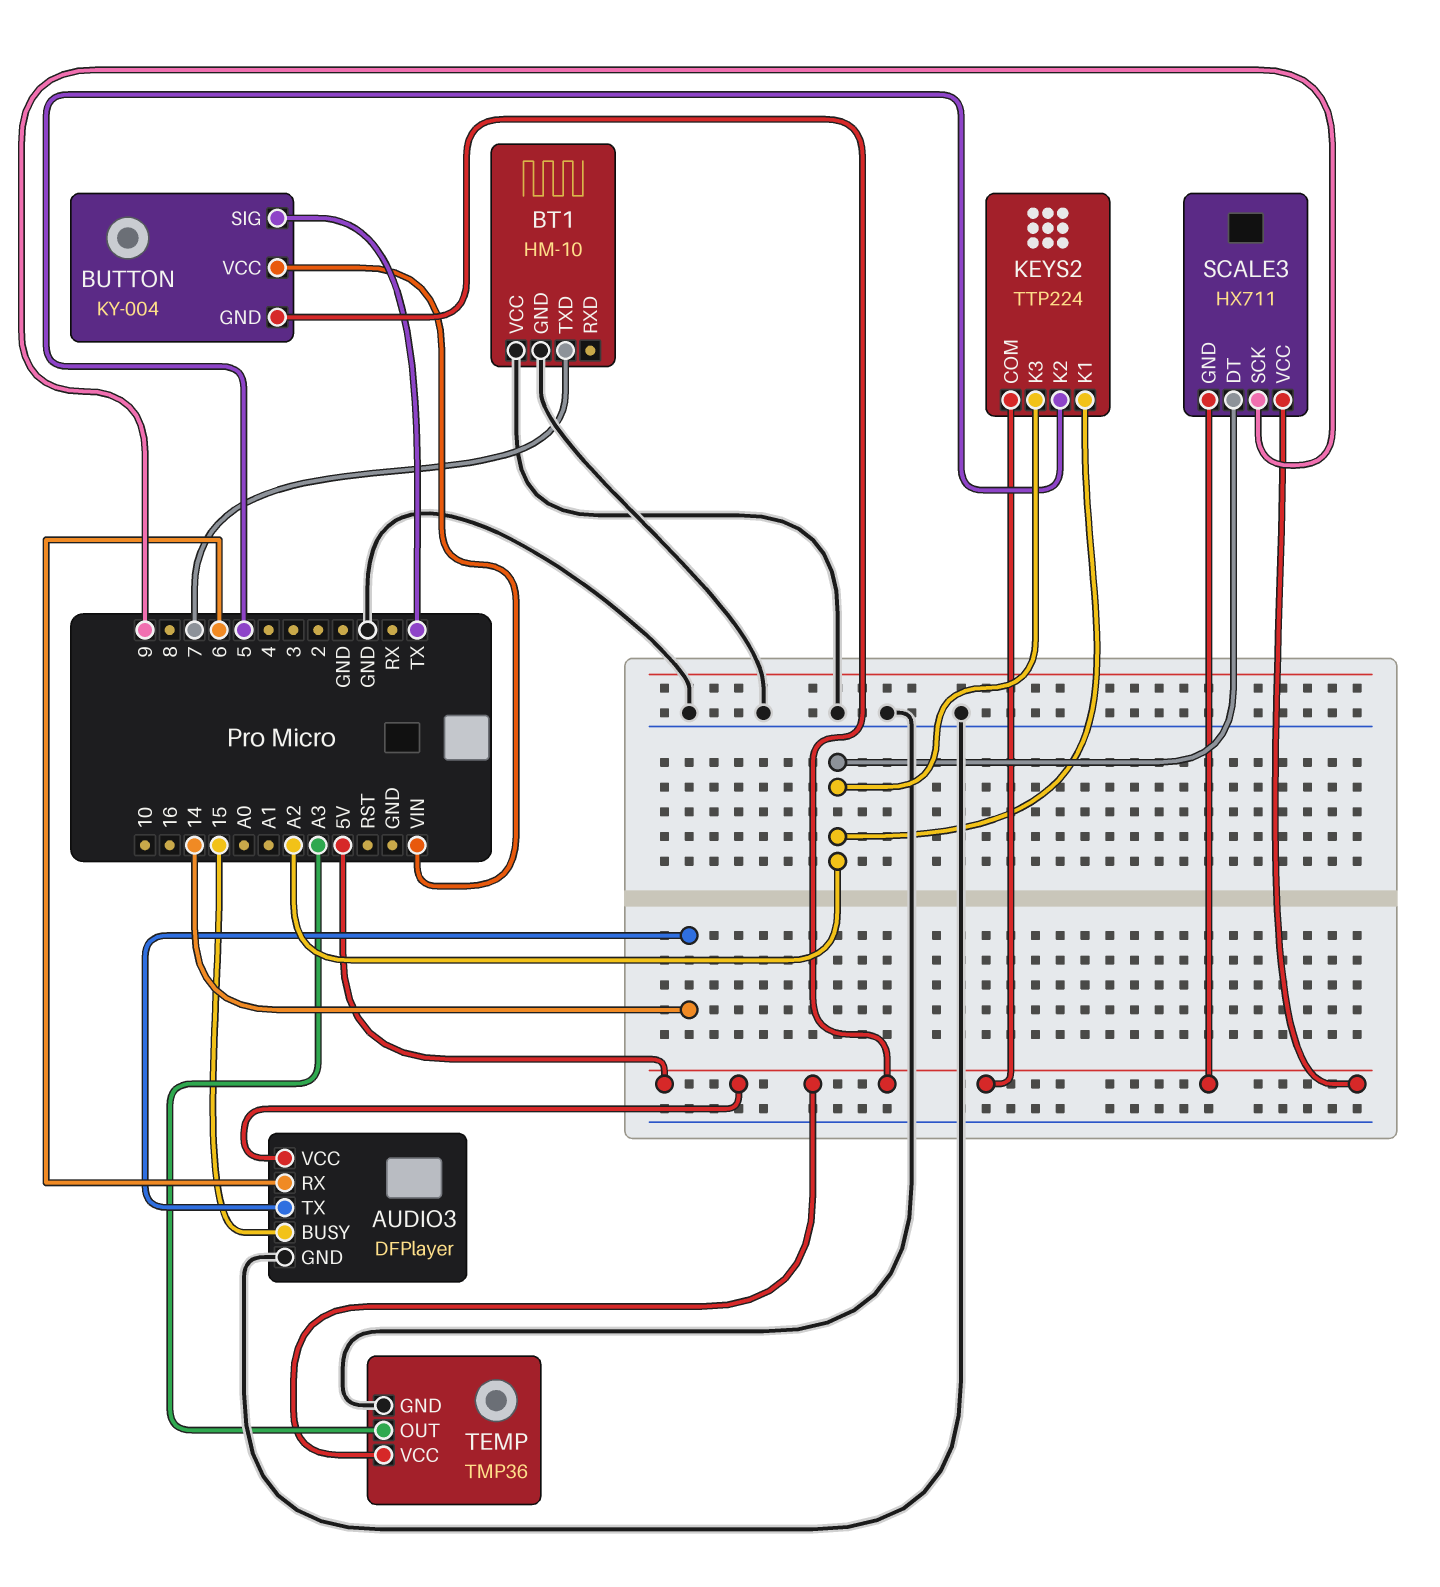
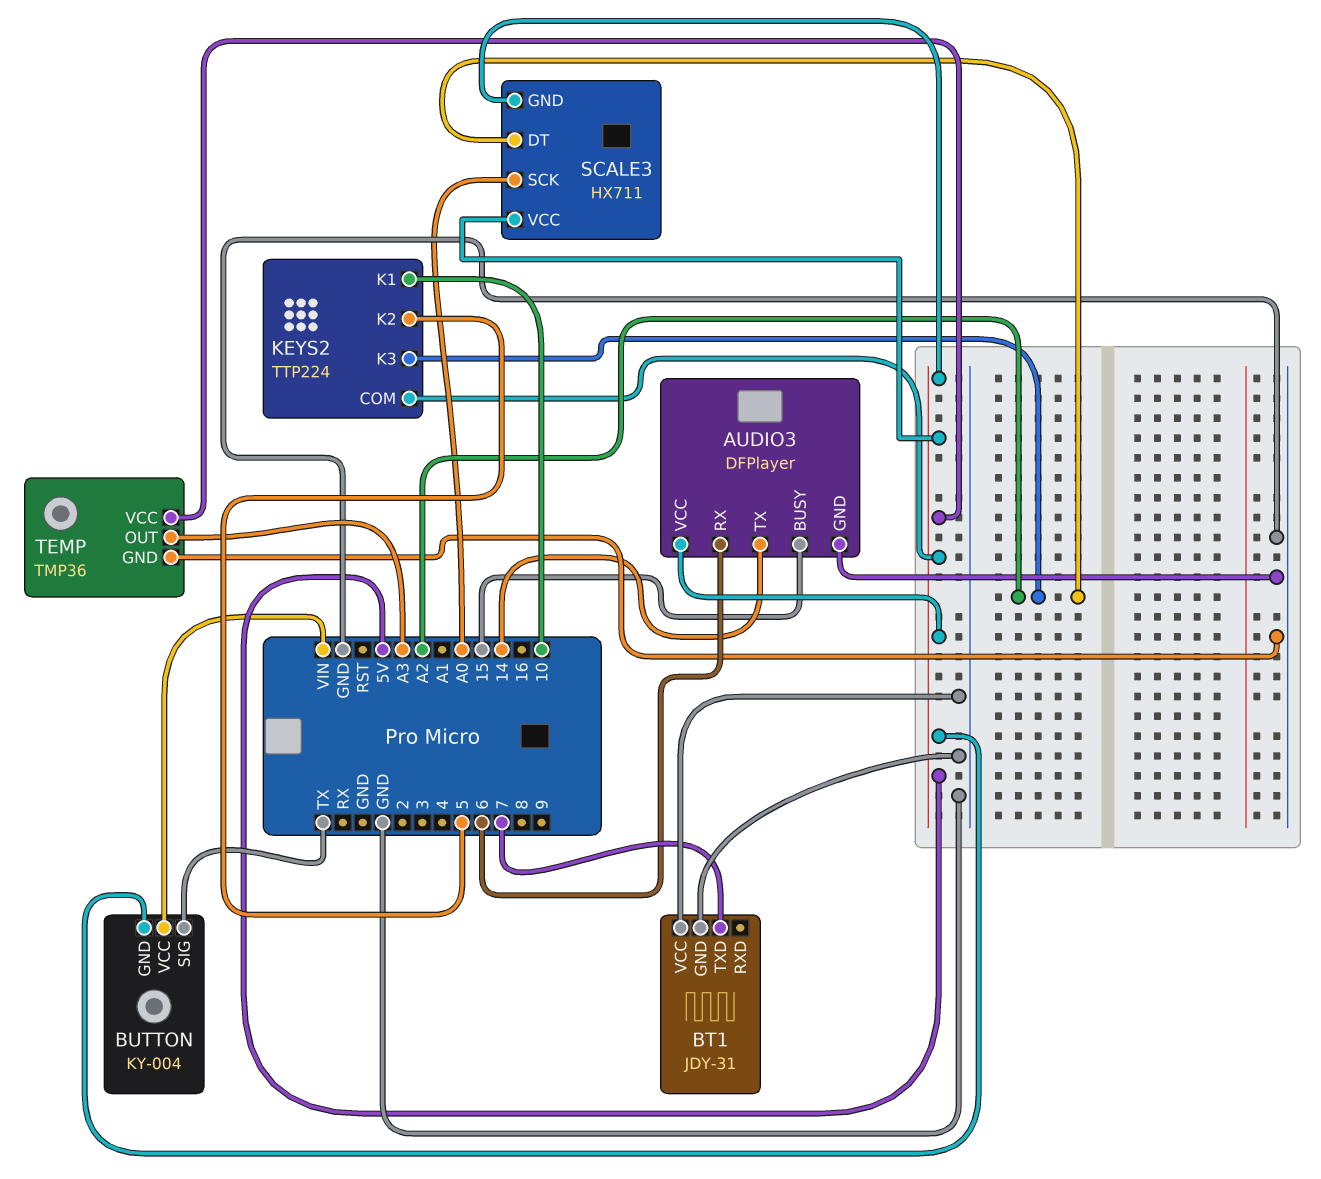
BT1: HM-10 -> JDY-31
KEYS2 pin K1: A2 -> 10
SCALE3 pin SCK: 9 -> A0

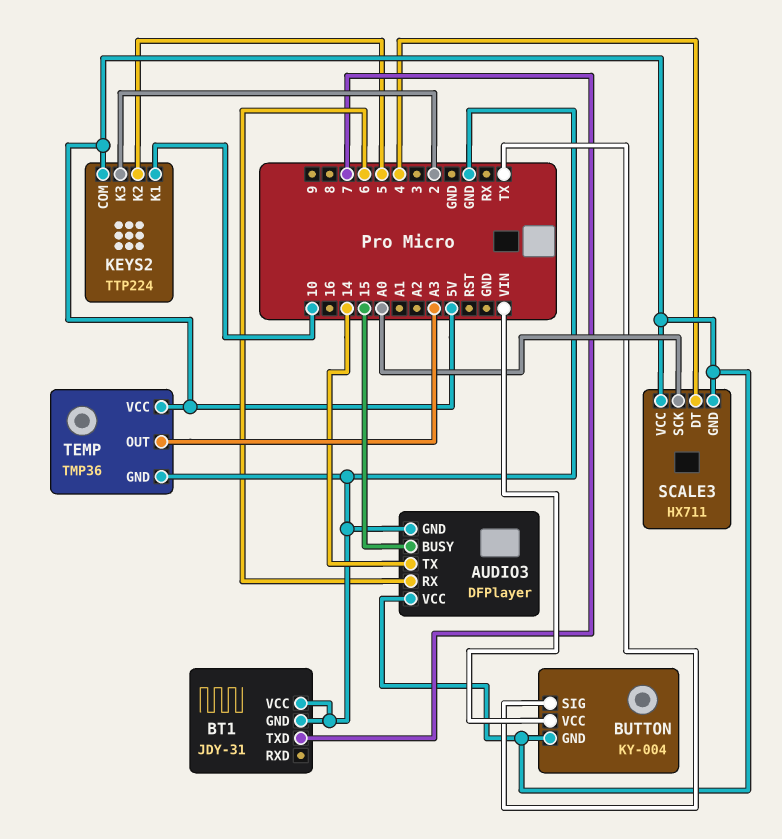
KEYS2 pin K3: A2 -> 2
SCALE3 pin DT: A2 -> 4

